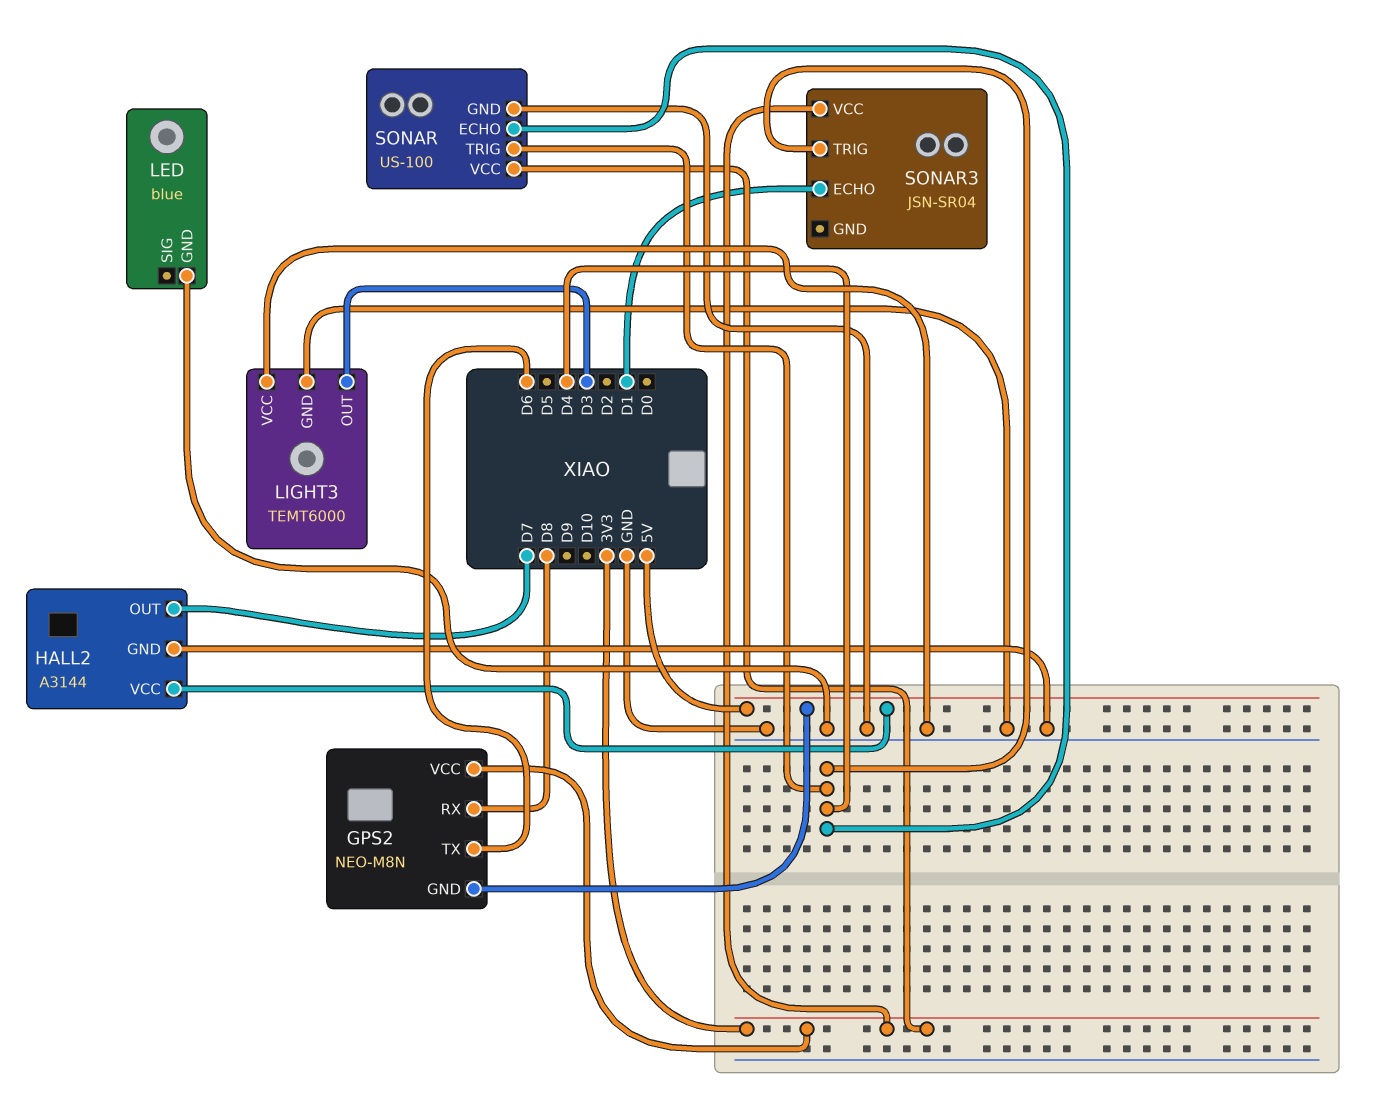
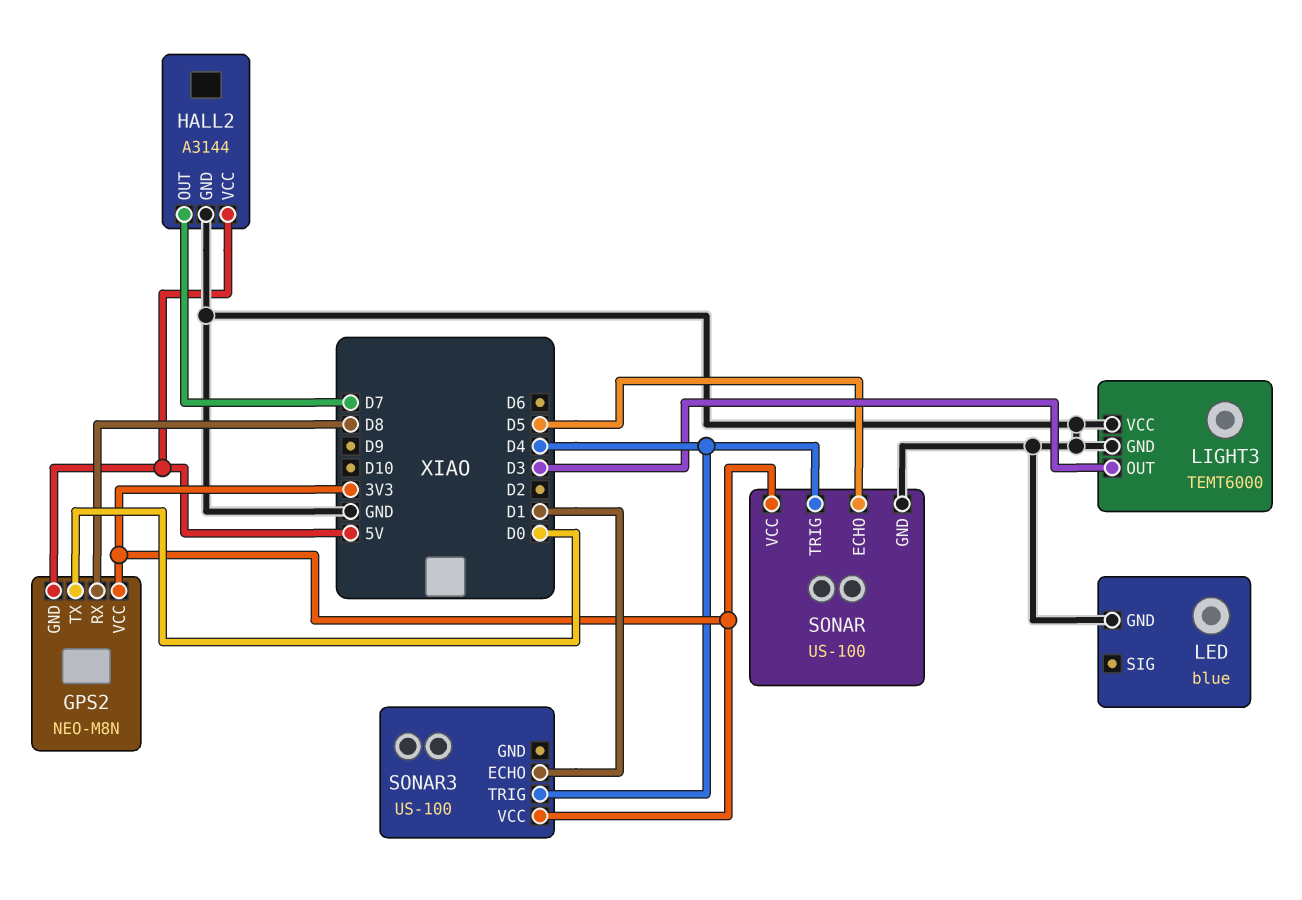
GPS2 pin TX: D6 -> D0
SONAR pin ECHO: D4 -> D5
SONAR3: JSN-SR04 -> US-100

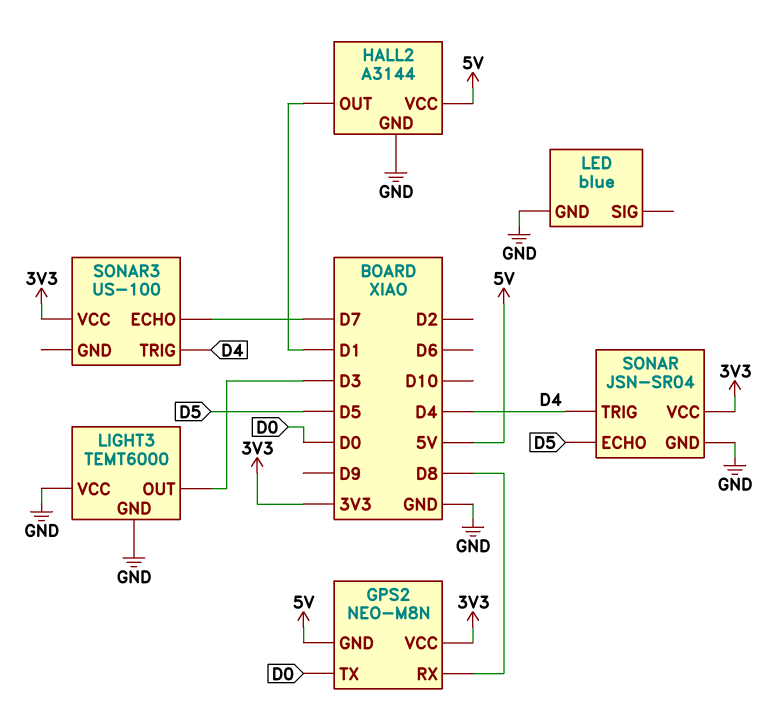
HALL2 pin OUT: D7 -> D1
SONAR: US-100 -> JSN-SR04
SONAR3 pin ECHO: D1 -> D7

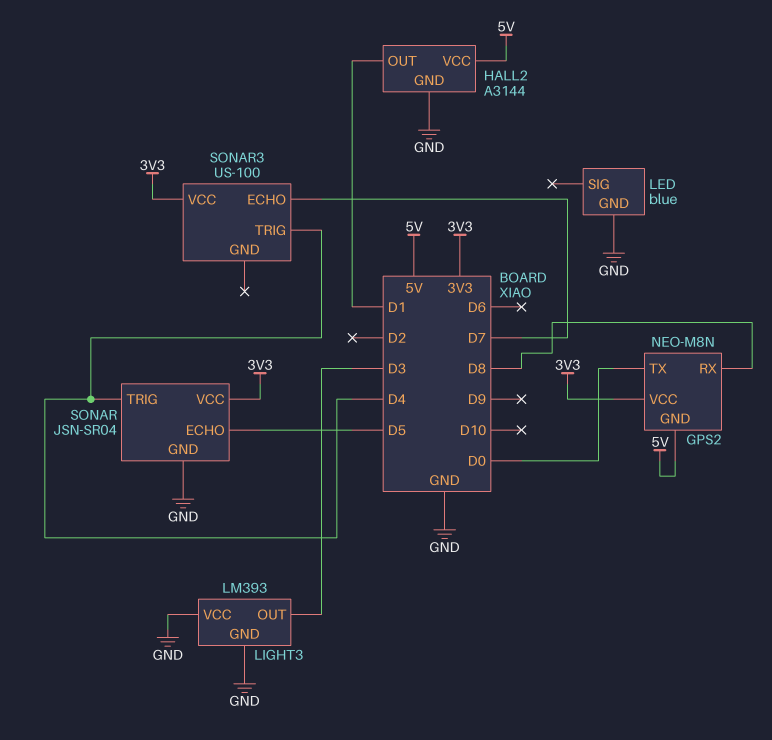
LIGHT3: TEMT6000 -> LM393

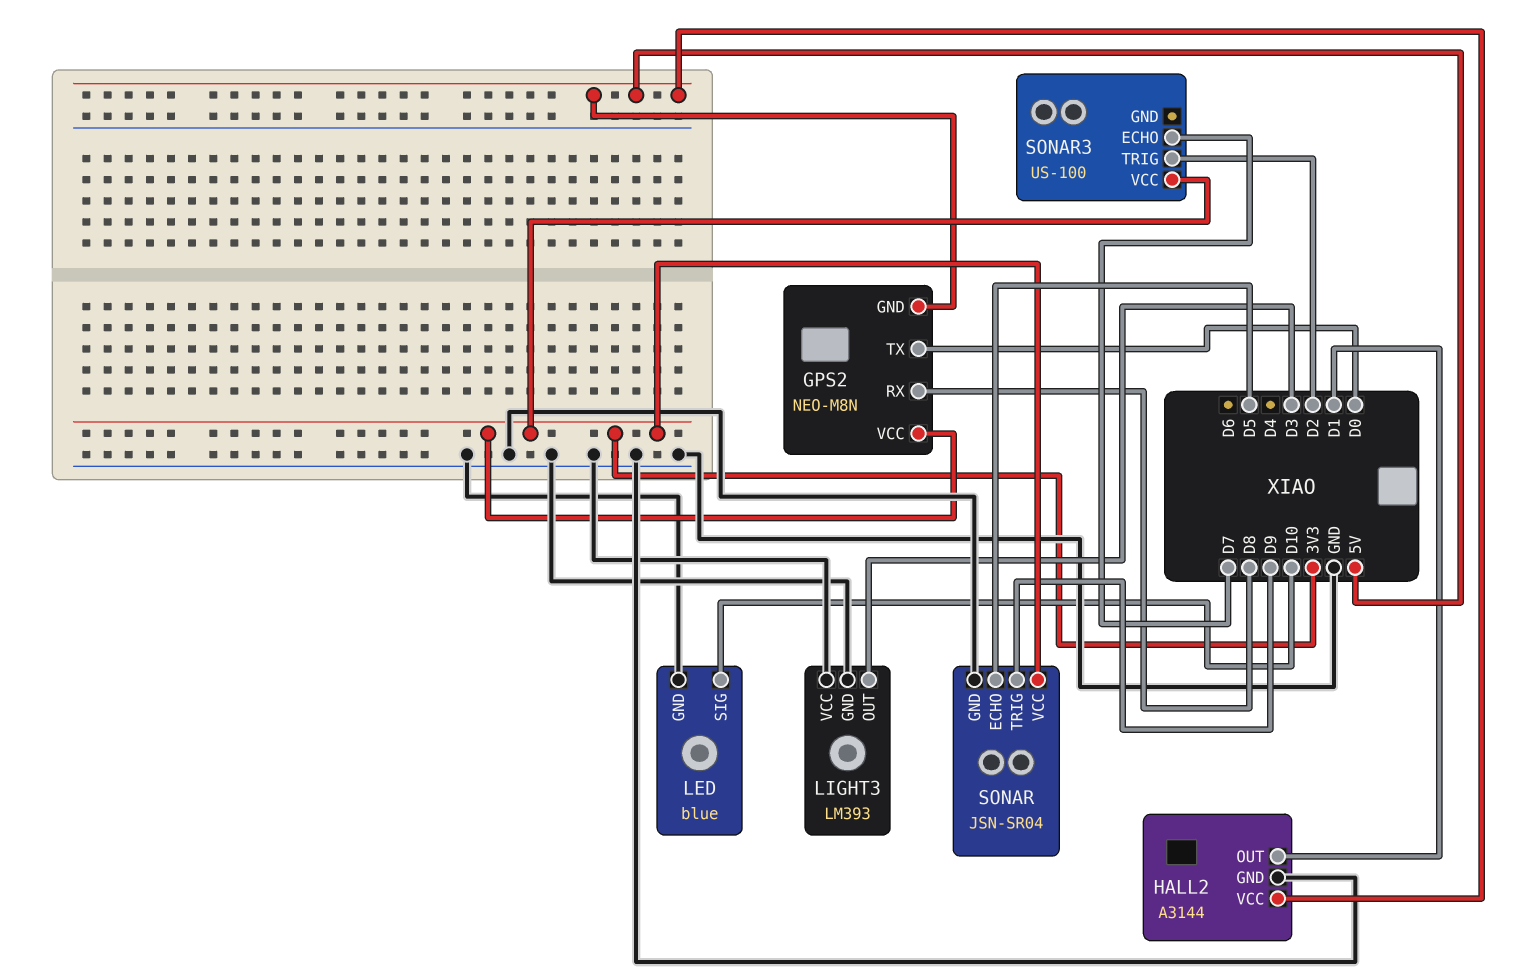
LED pin SIG: none -> D10
SONAR pin TRIG: D4 -> D9
SONAR3 pin TRIG: D4 -> D2

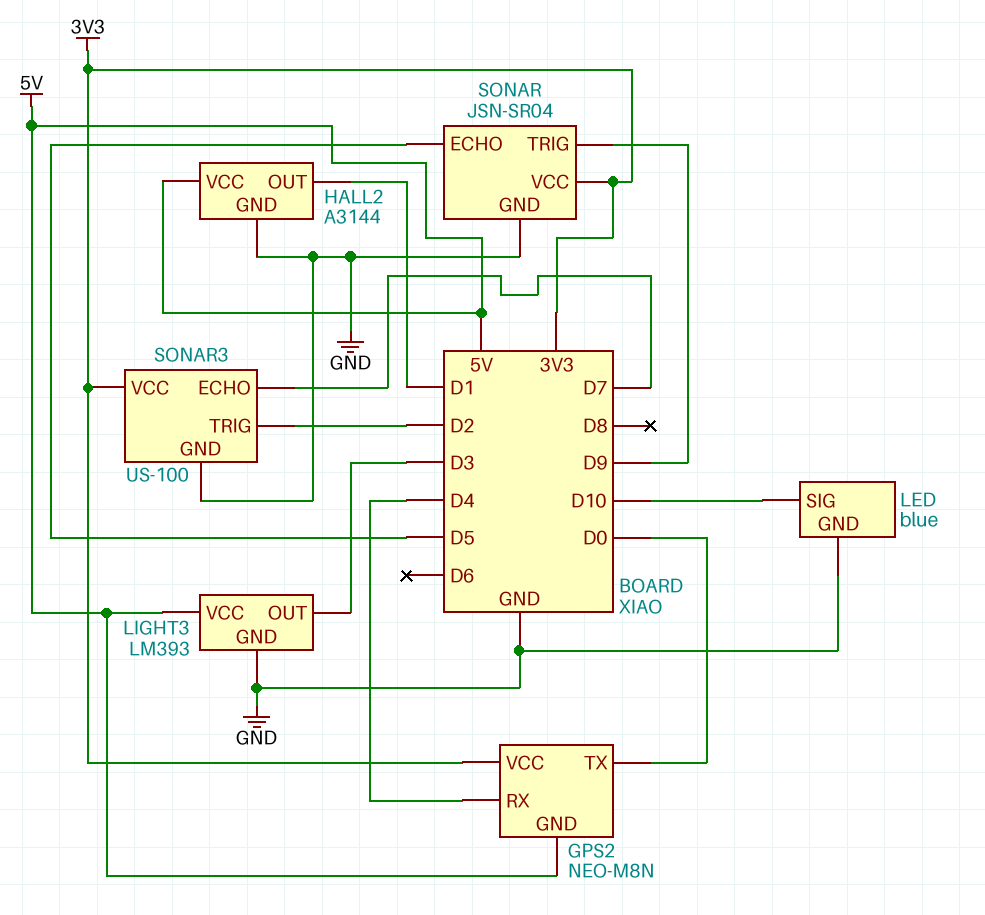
GPS2 pin RX: D8 -> D4
LIGHT3 pin VCC: GND -> 5V
SONAR3 pin GND: none -> GND

